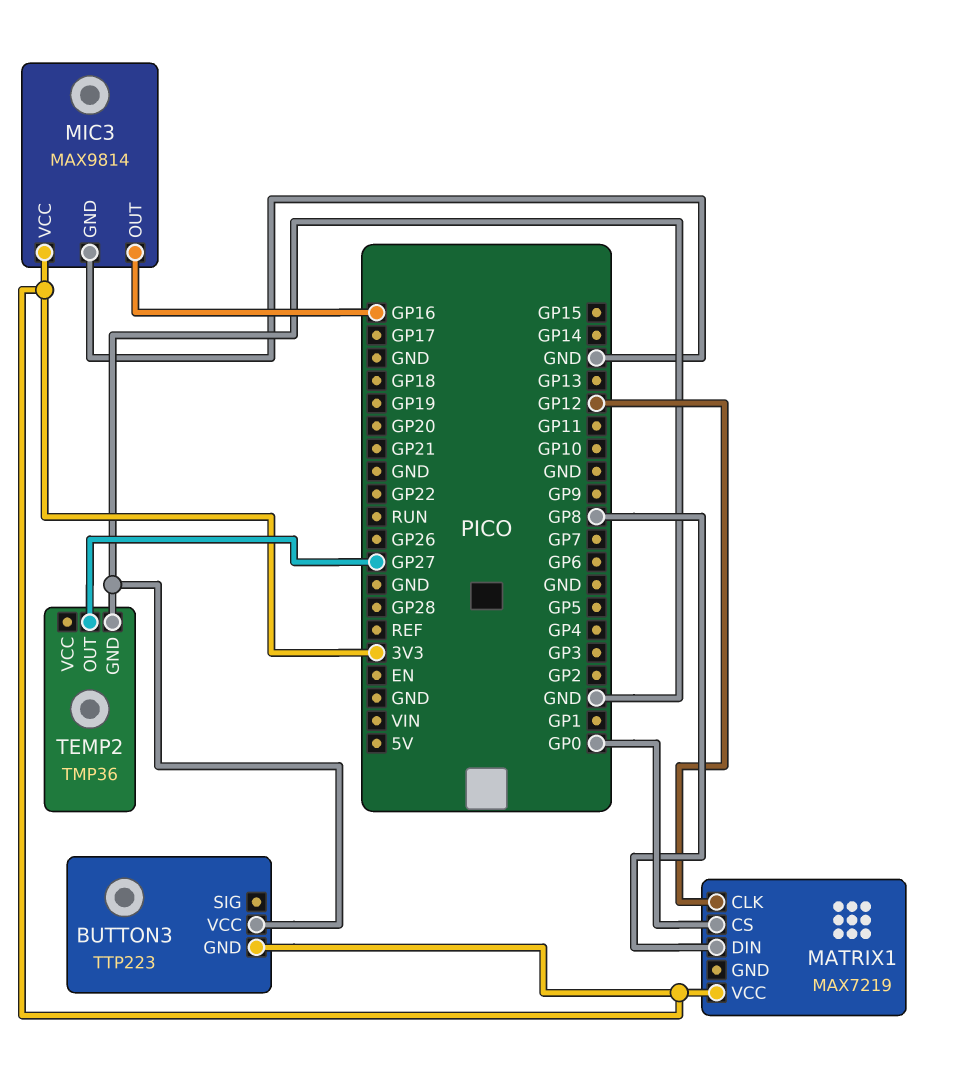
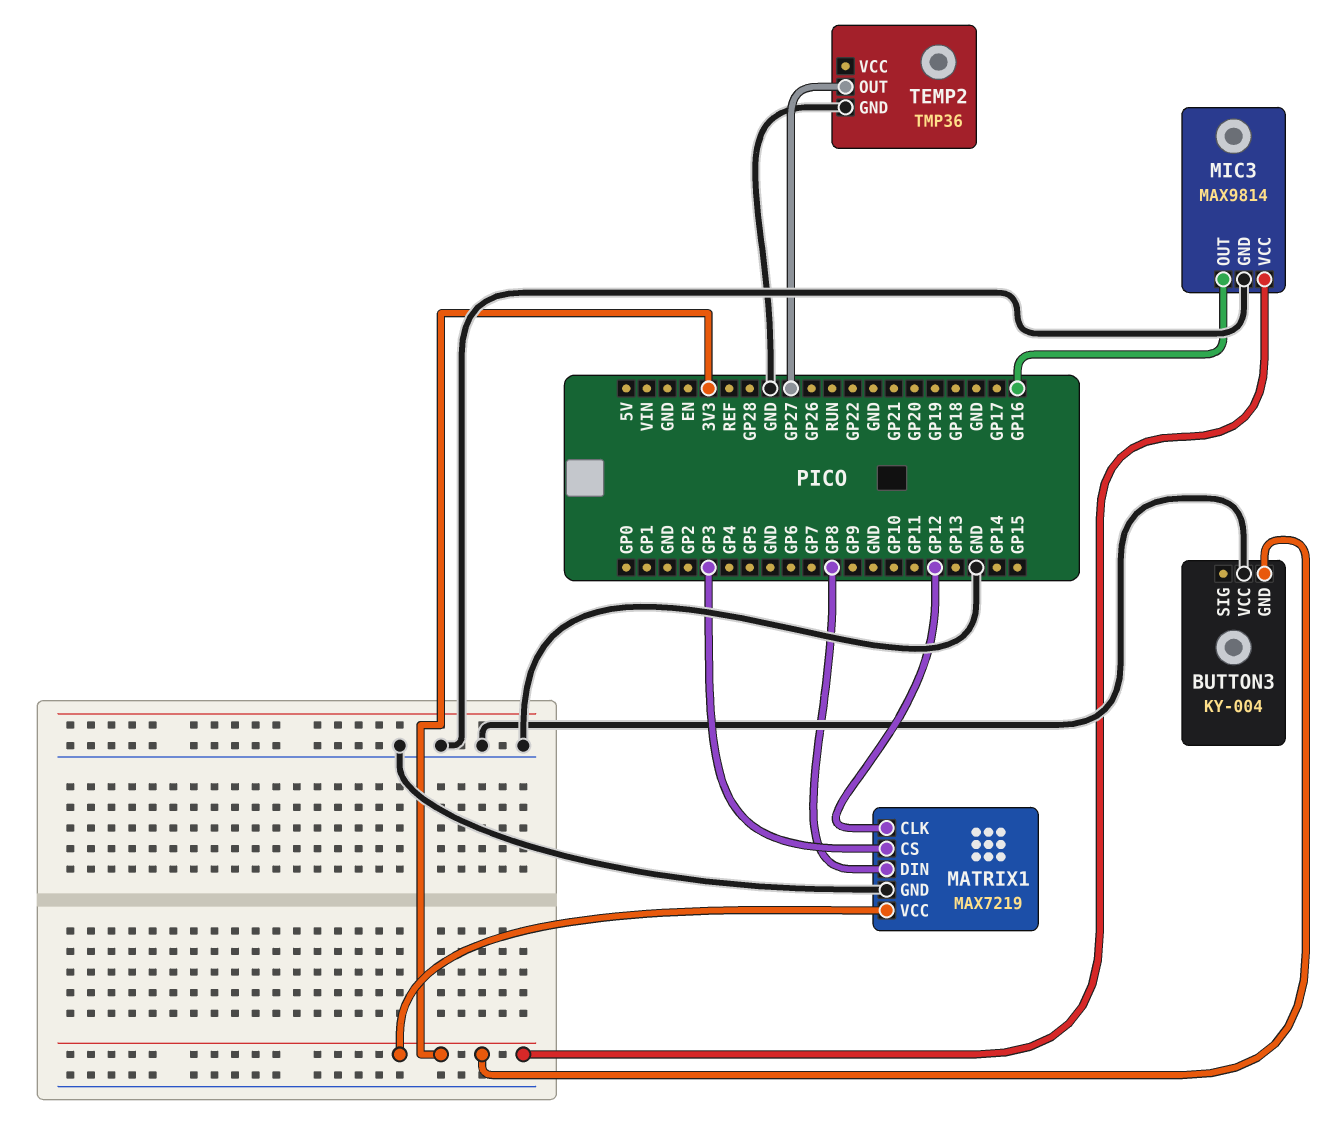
BUTTON3: TTP223 -> KY-004
MATRIX1 pin CS: GP0 -> GP3
MATRIX1 pin GND: none -> GND

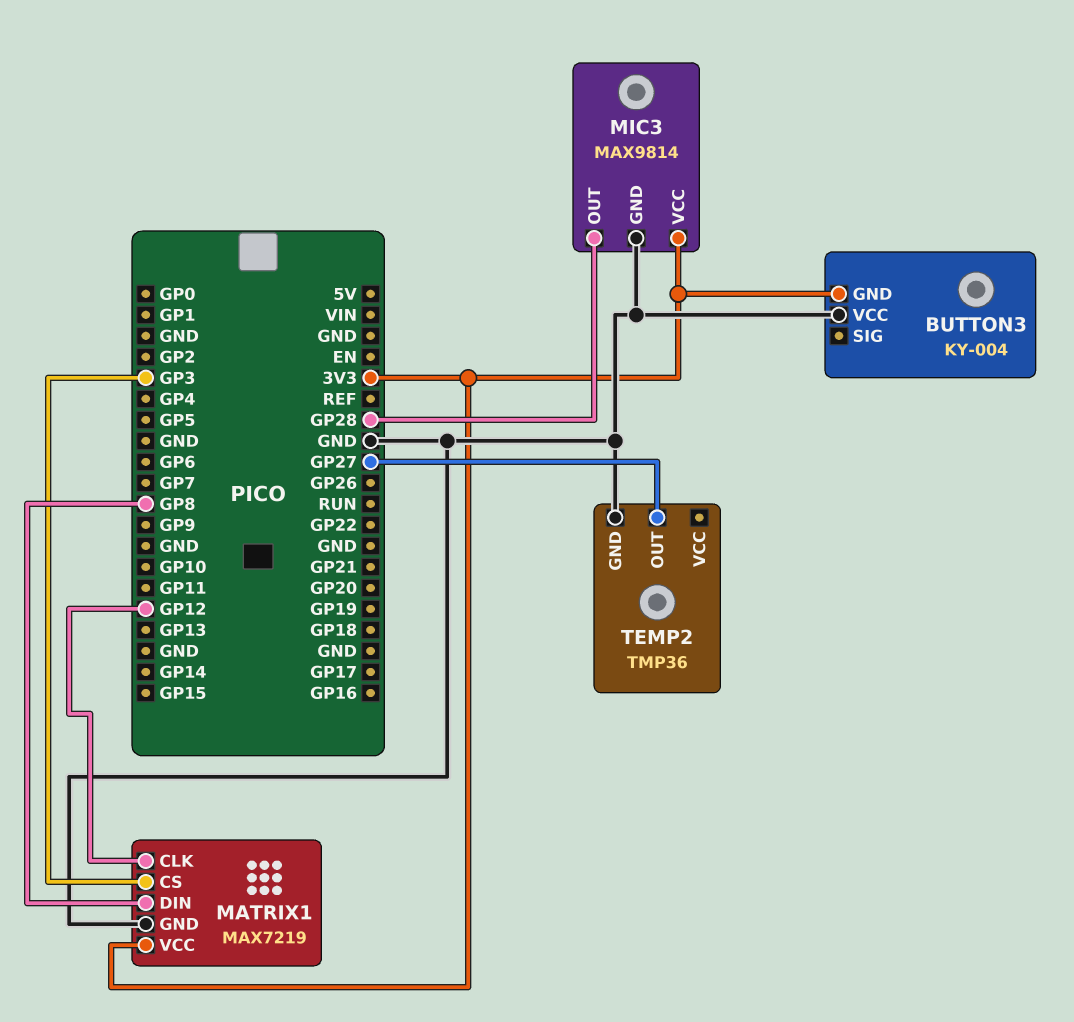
MIC3 pin OUT: GP16 -> GP28

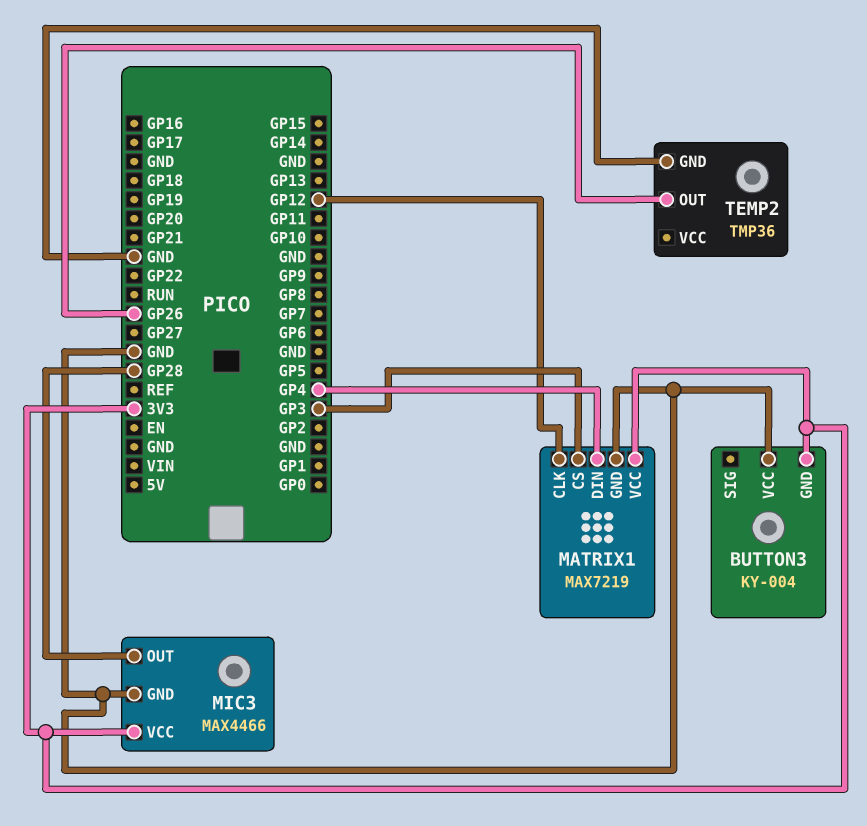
MATRIX1 pin DIN: GP8 -> GP4
MIC3: MAX9814 -> MAX4466
TEMP2 pin OUT: GP27 -> GP26

